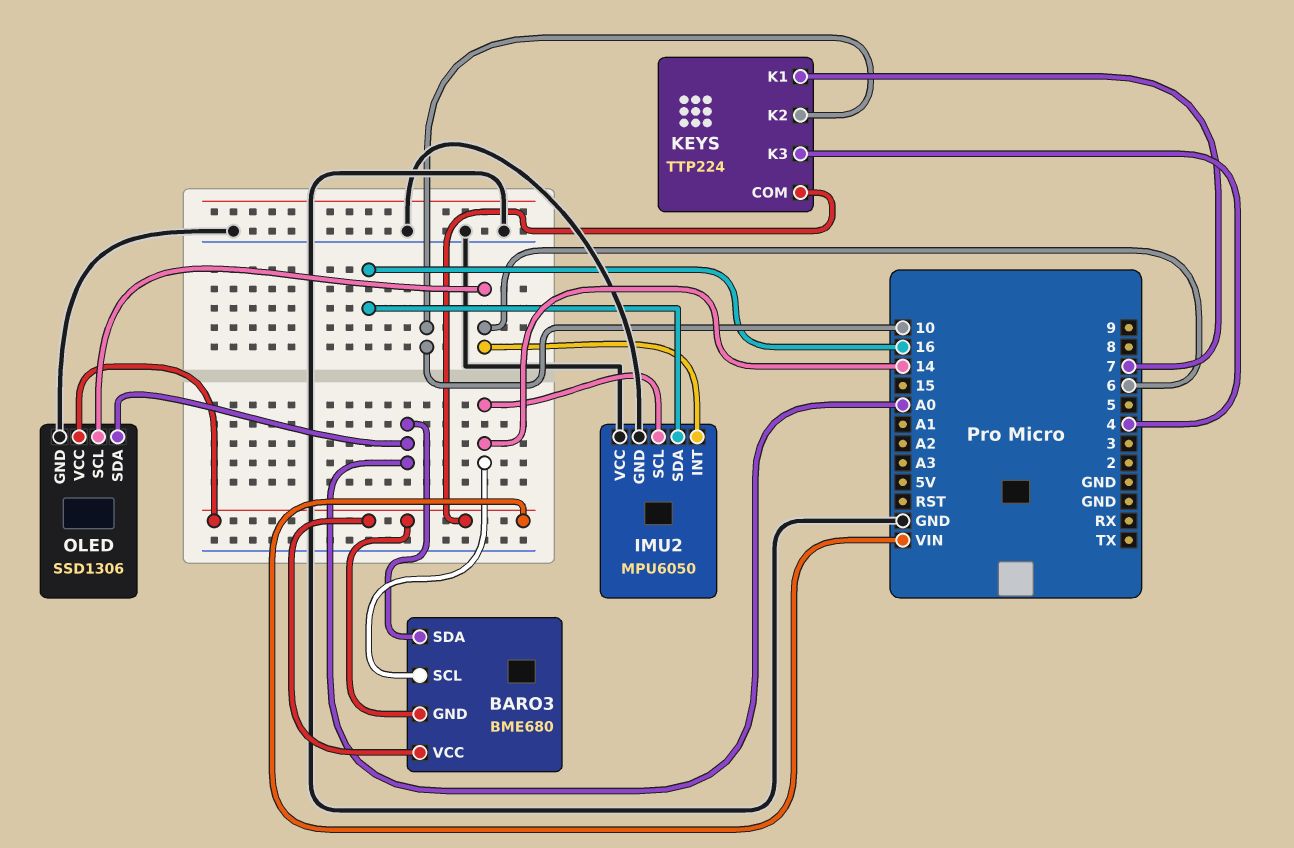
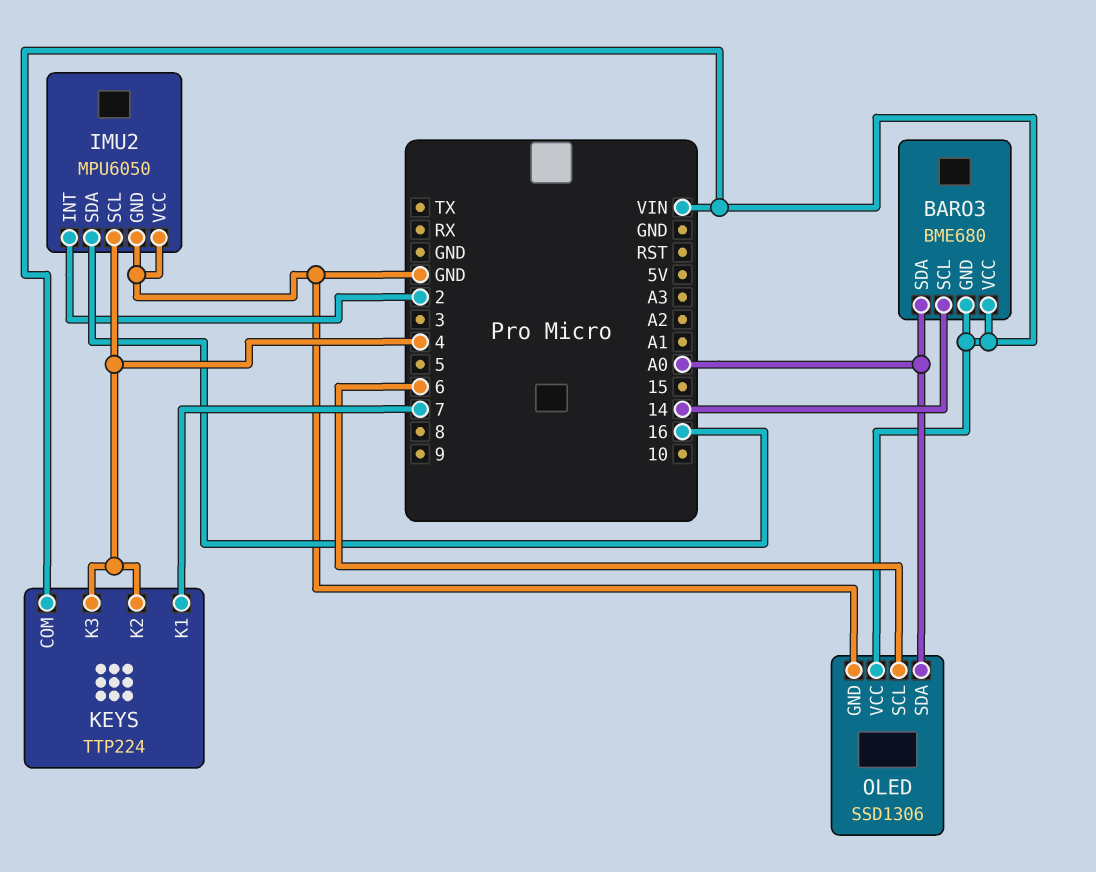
IMU2 pin INT: 6 -> 2
IMU2 pin SCL: 14 -> 4
KEYS pin K2: 10 -> 4

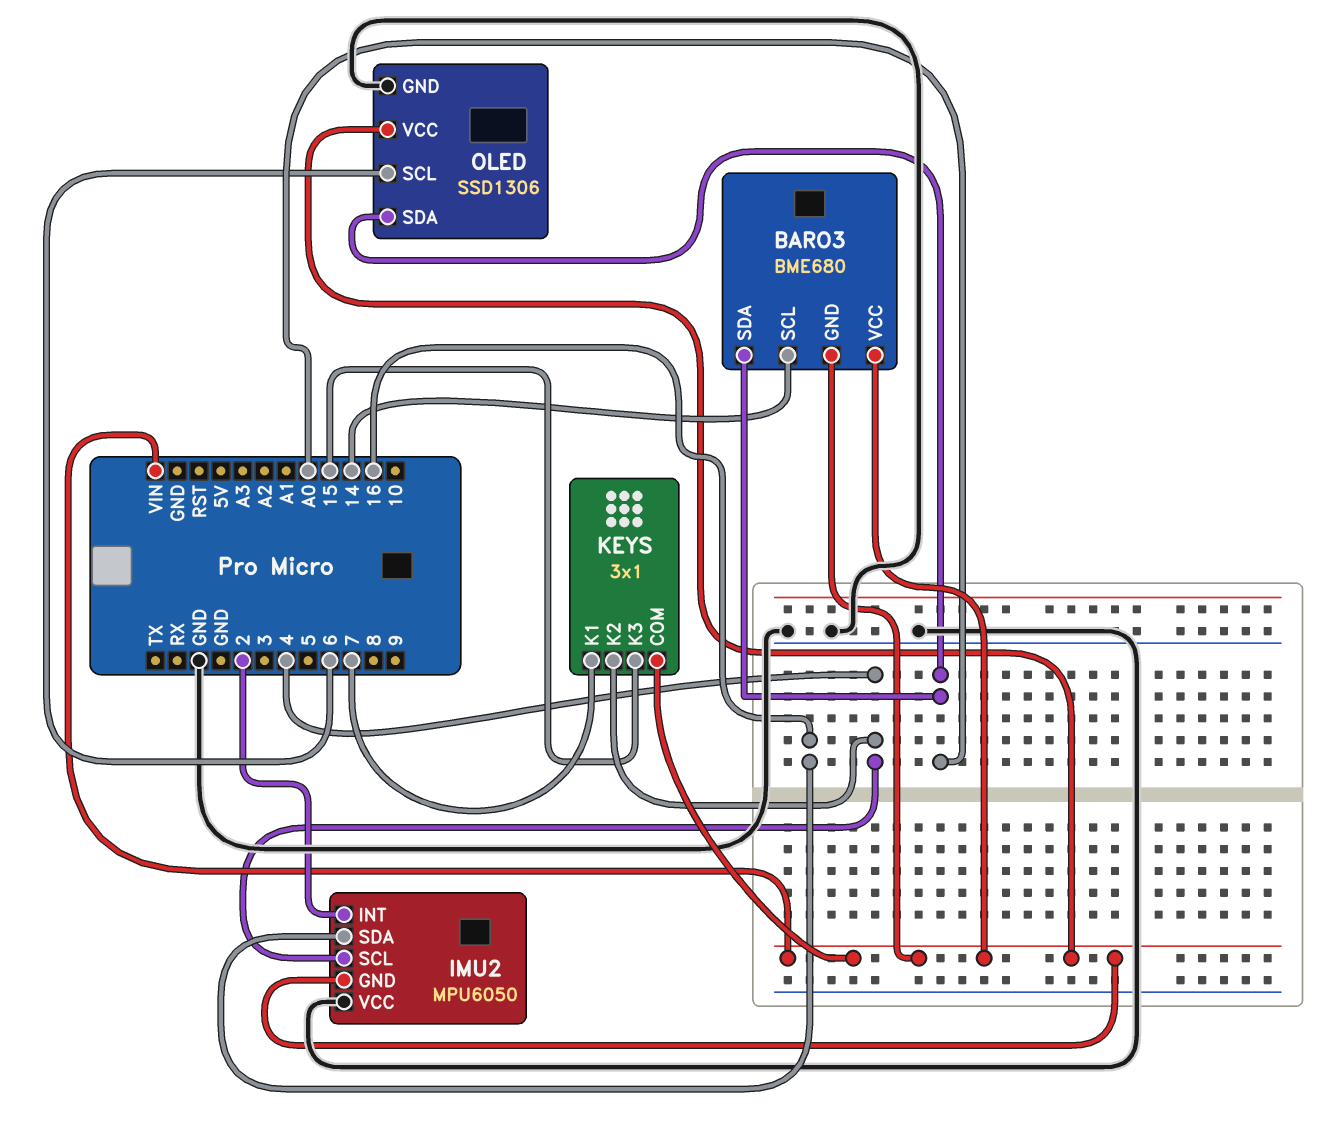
IMU2 pin GND: GND -> VIN
KEYS: TTP224 -> 3x1
KEYS pin K3: 4 -> 15

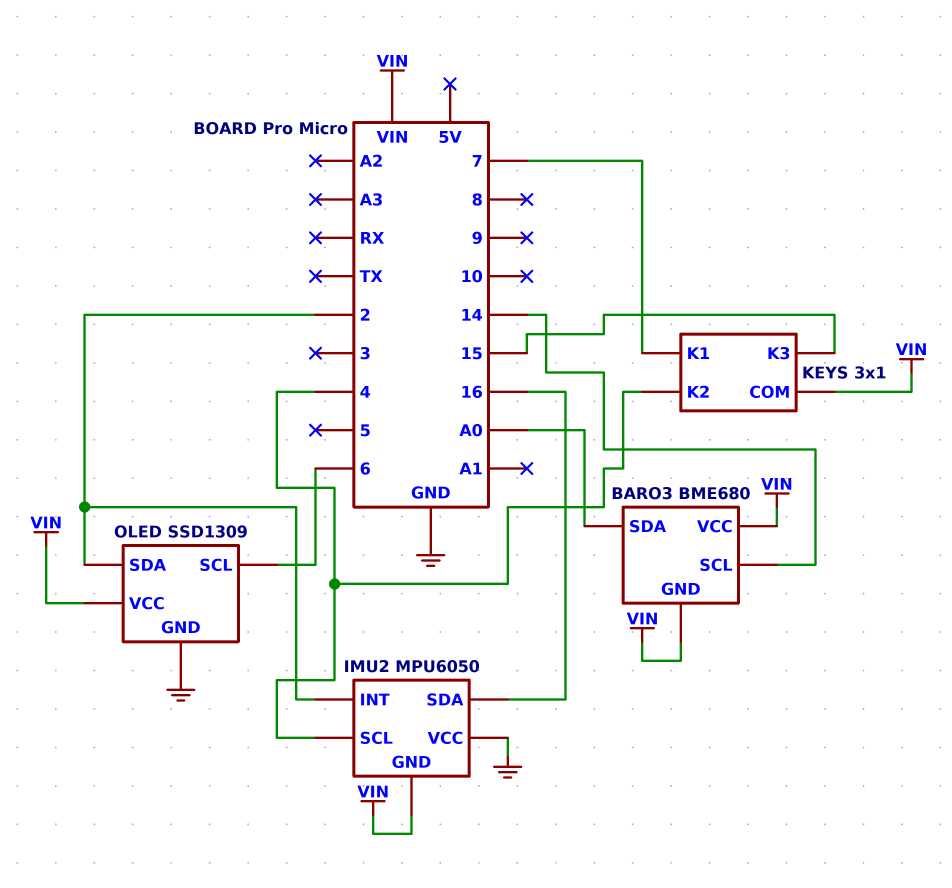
OLED: SSD1306 -> SSD1309
OLED pin SDA: A0 -> 2

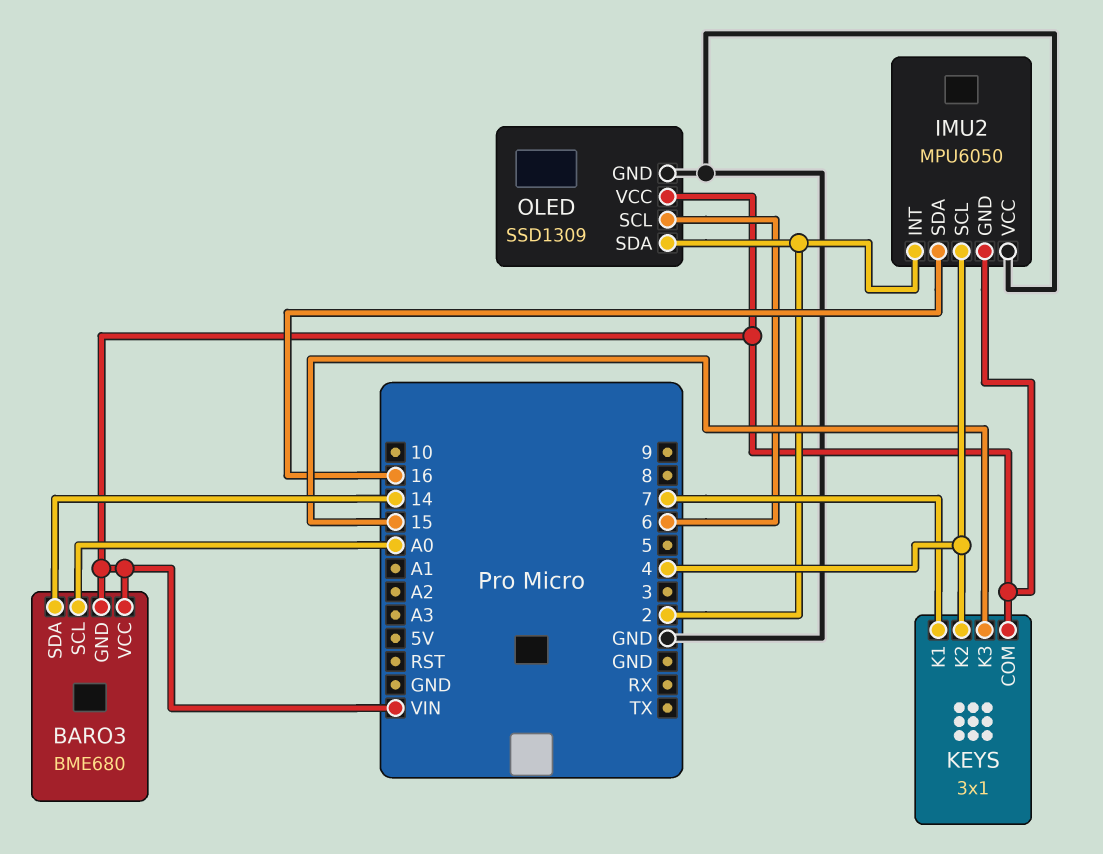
BARO3 pin SCL: 14 -> A0
BARO3 pin SDA: A0 -> 14

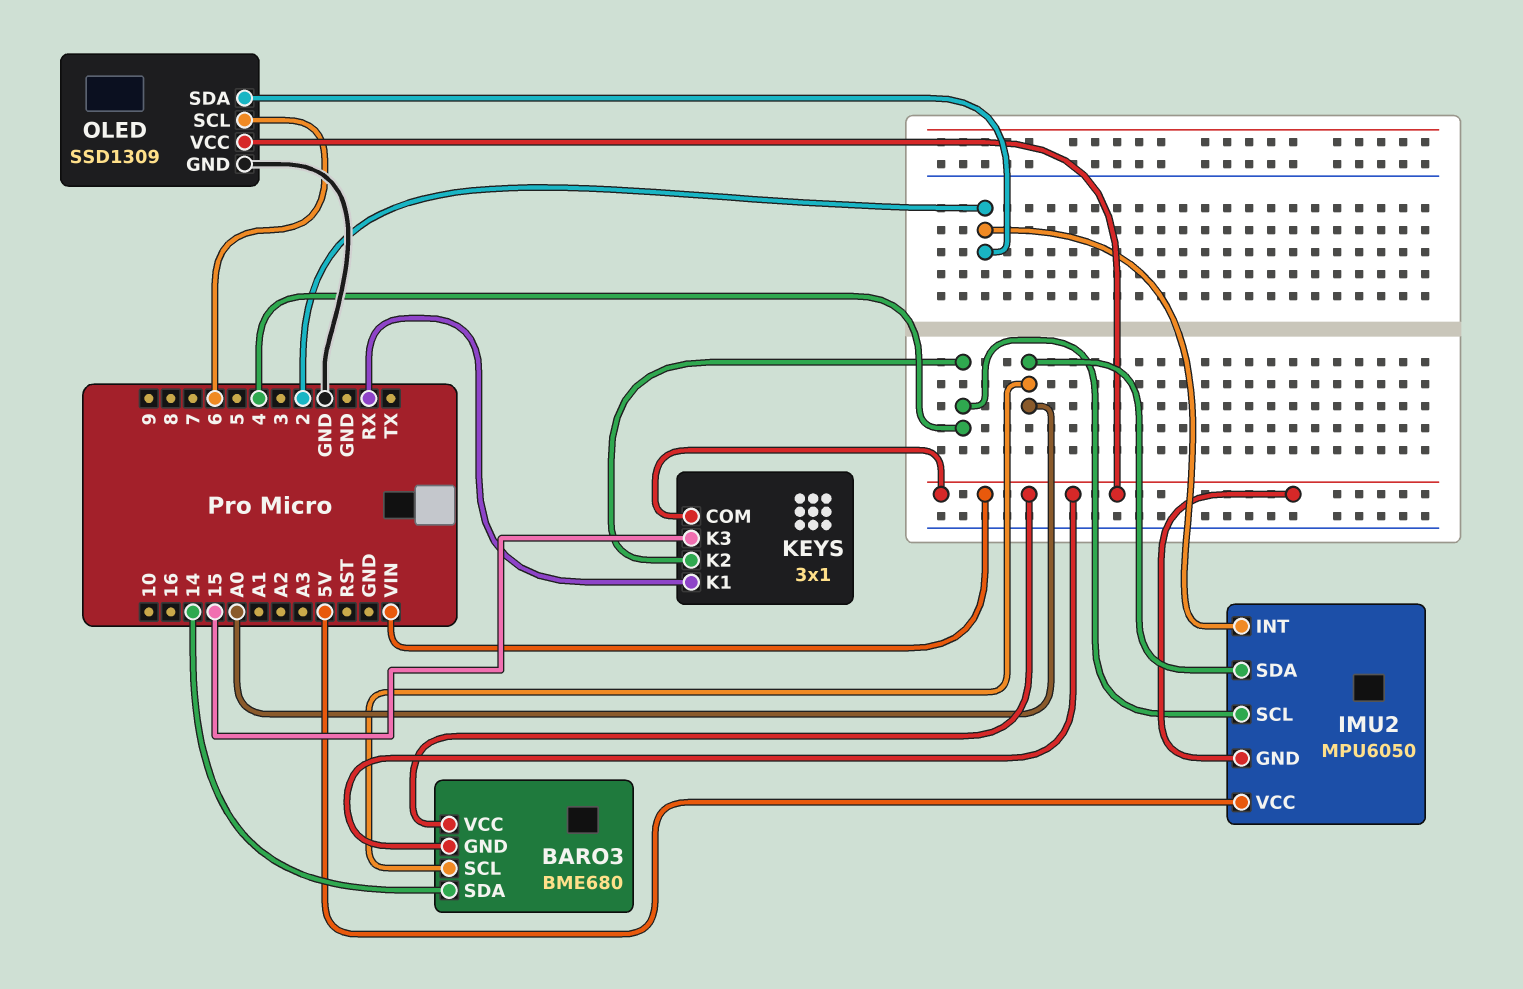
IMU2 pin SDA: 16 -> A0
IMU2 pin VCC: GND -> 5V
KEYS pin K1: 7 -> RX

